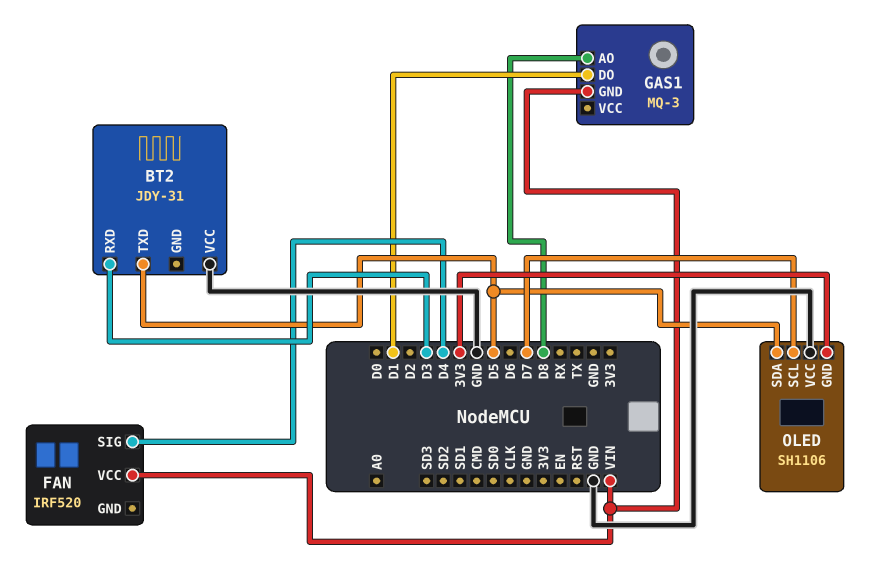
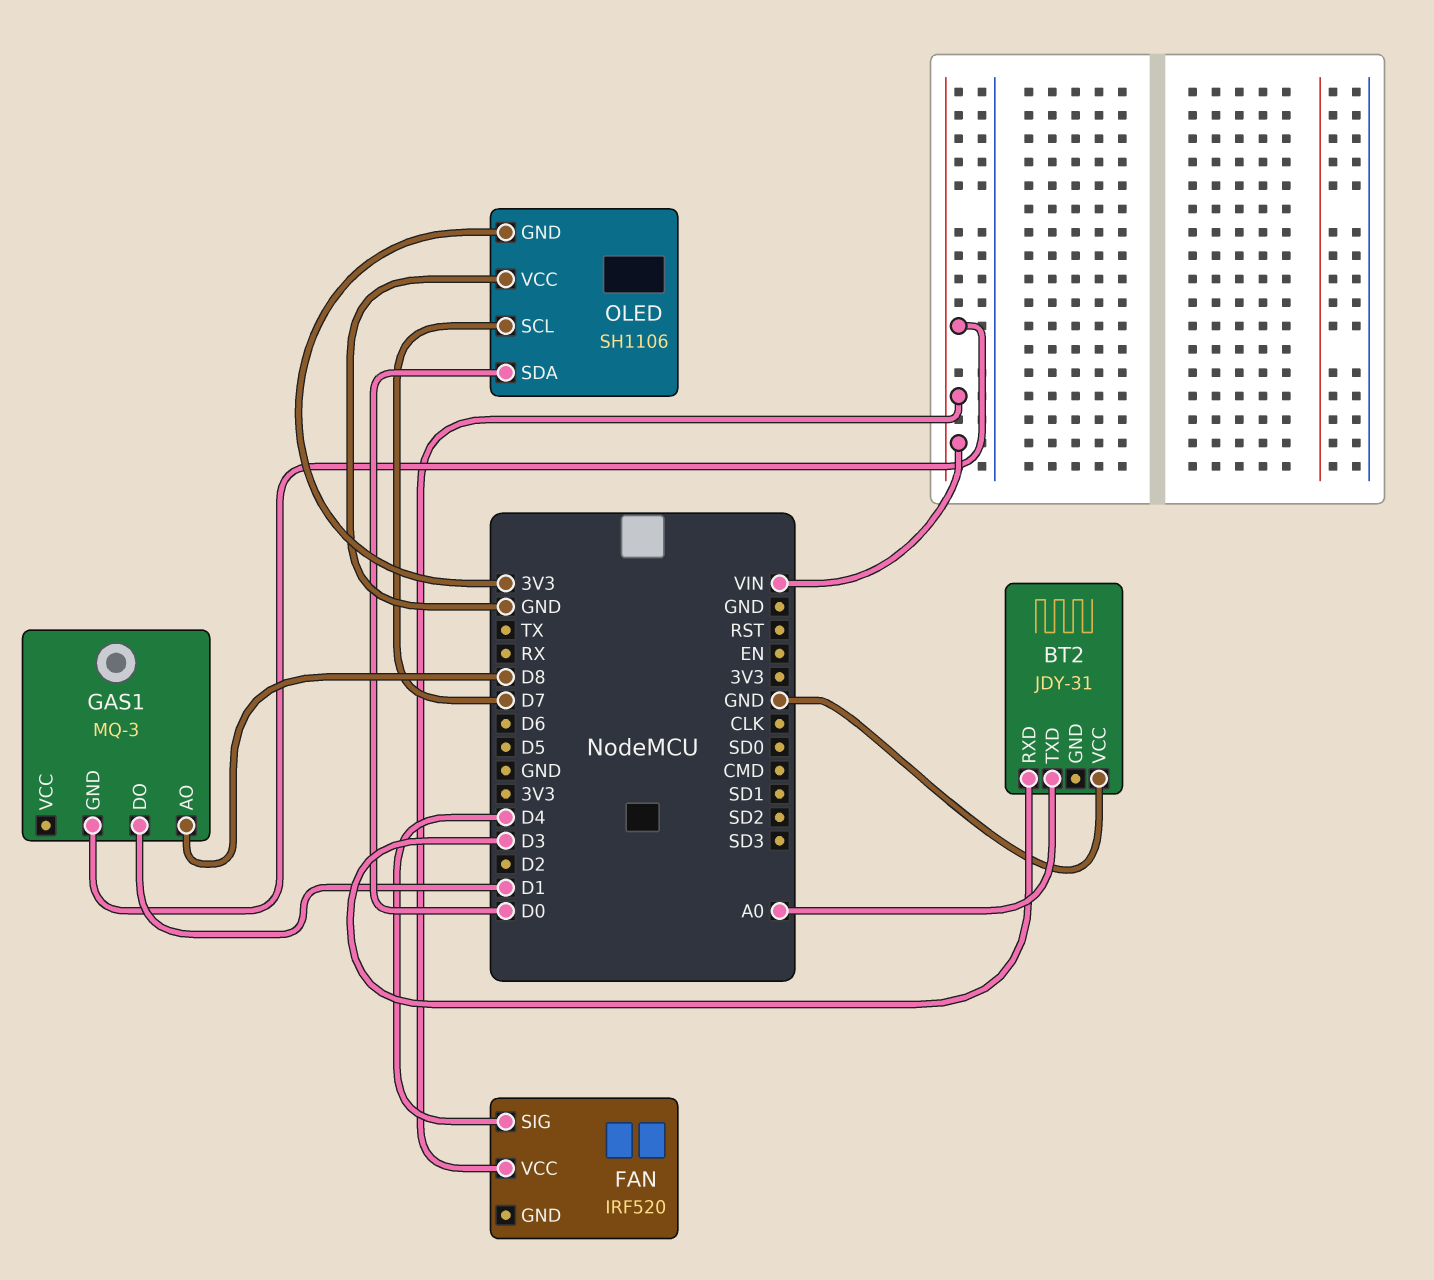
BT2 pin TXD: D5 -> A0
OLED pin SDA: D5 -> D0

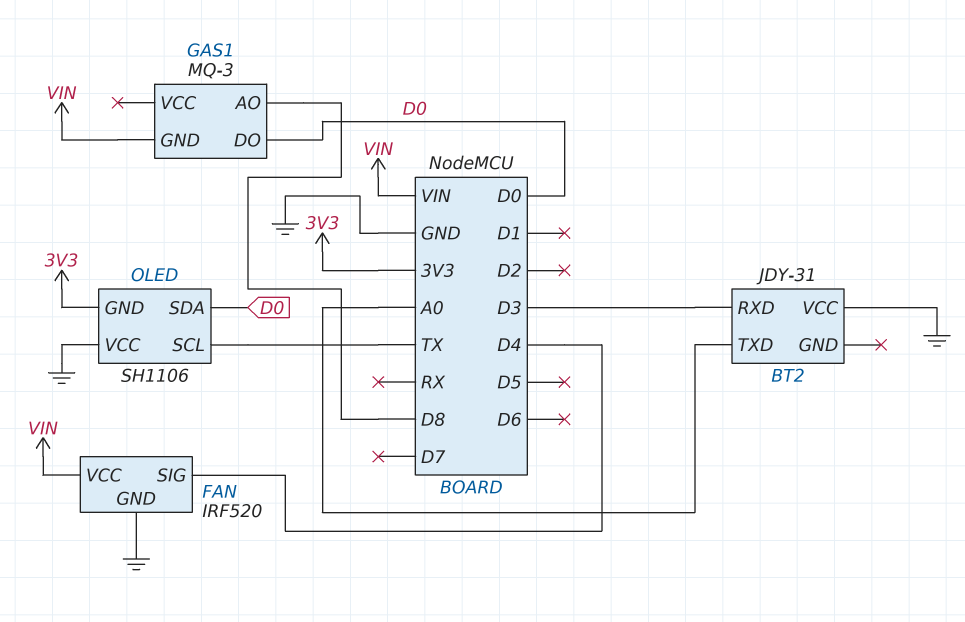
FAN pin GND: none -> GND
GAS1 pin DO: D1 -> D0
OLED pin SCL: D7 -> TX

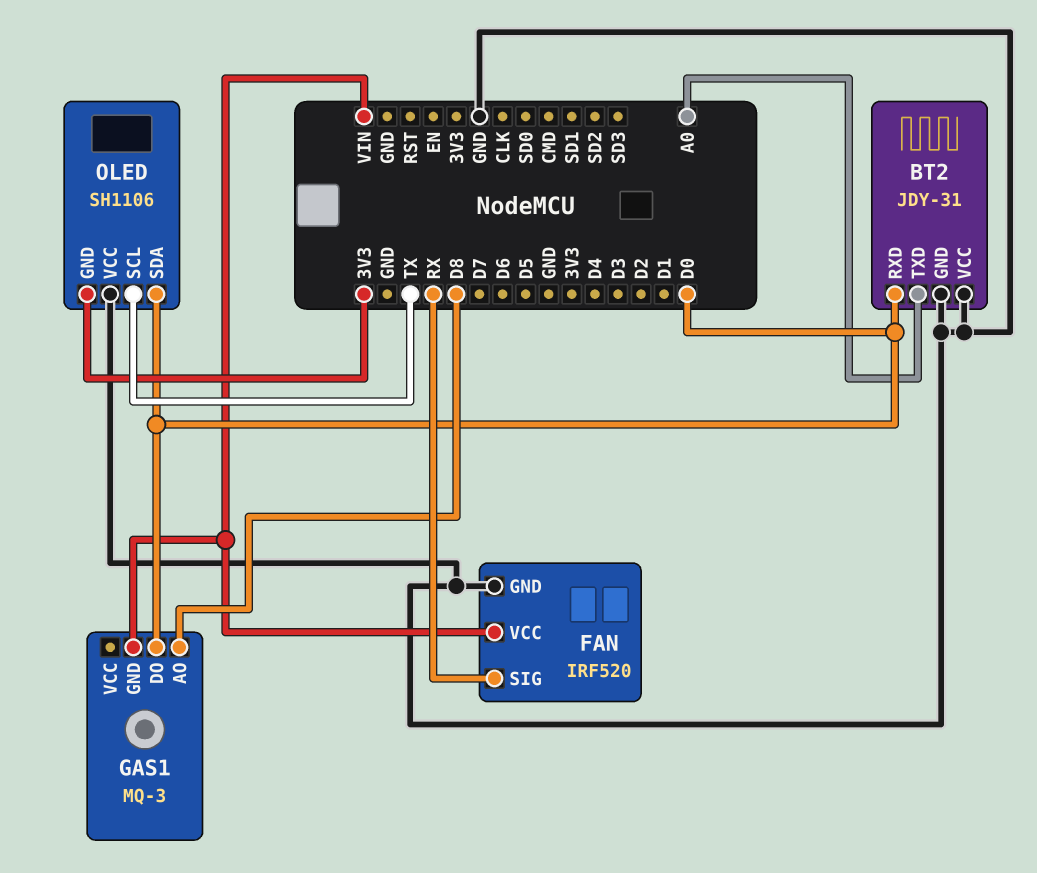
BT2 pin GND: none -> GND
BT2 pin RXD: D3 -> D0
FAN pin SIG: D4 -> RX

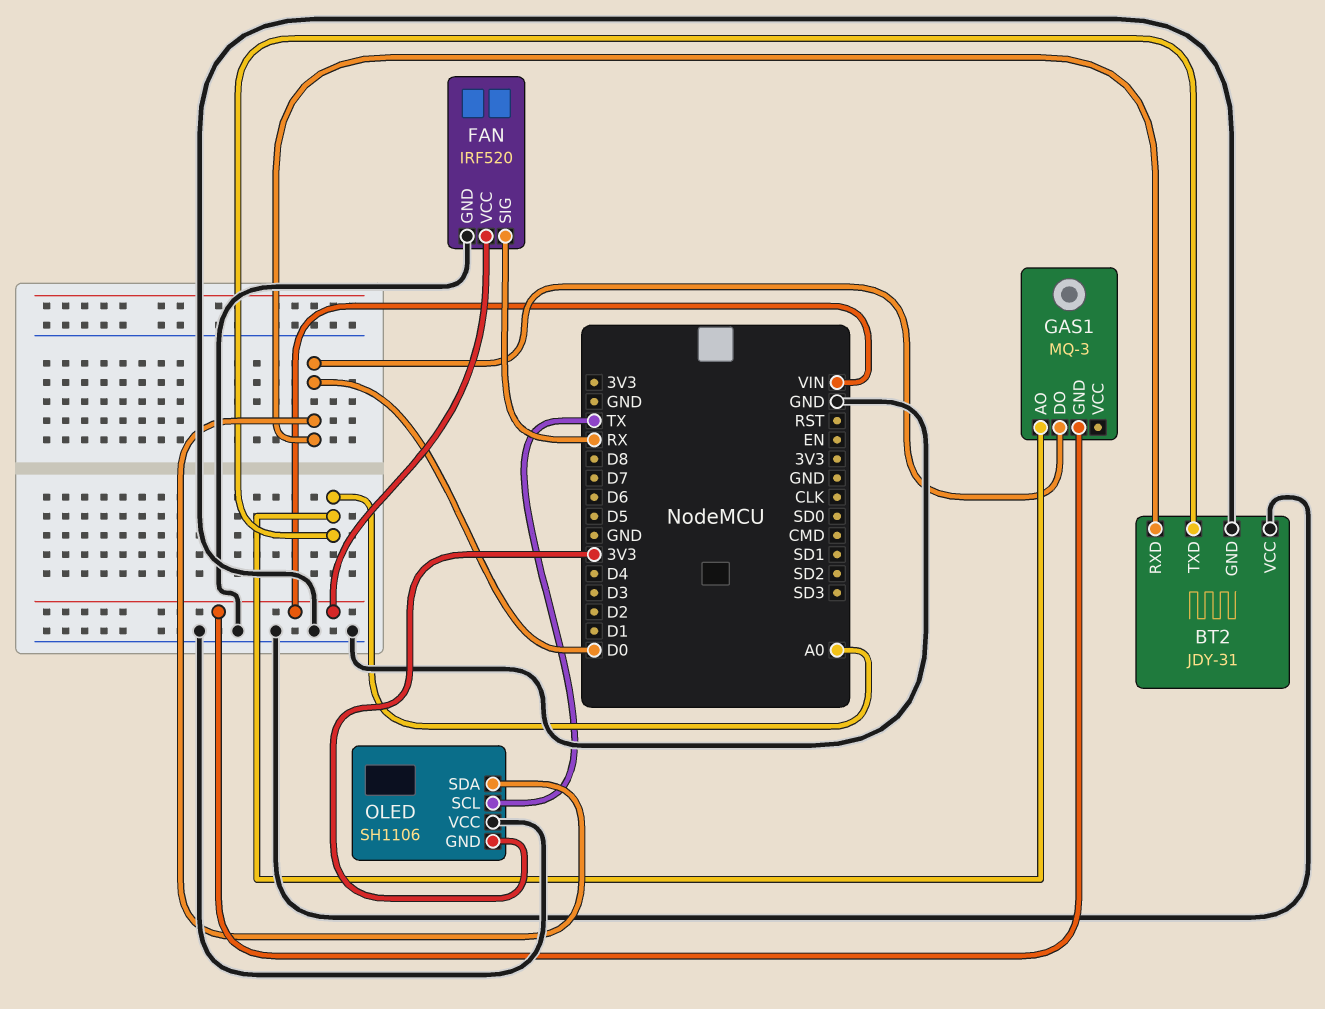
GAS1 pin AO: D8 -> A0

